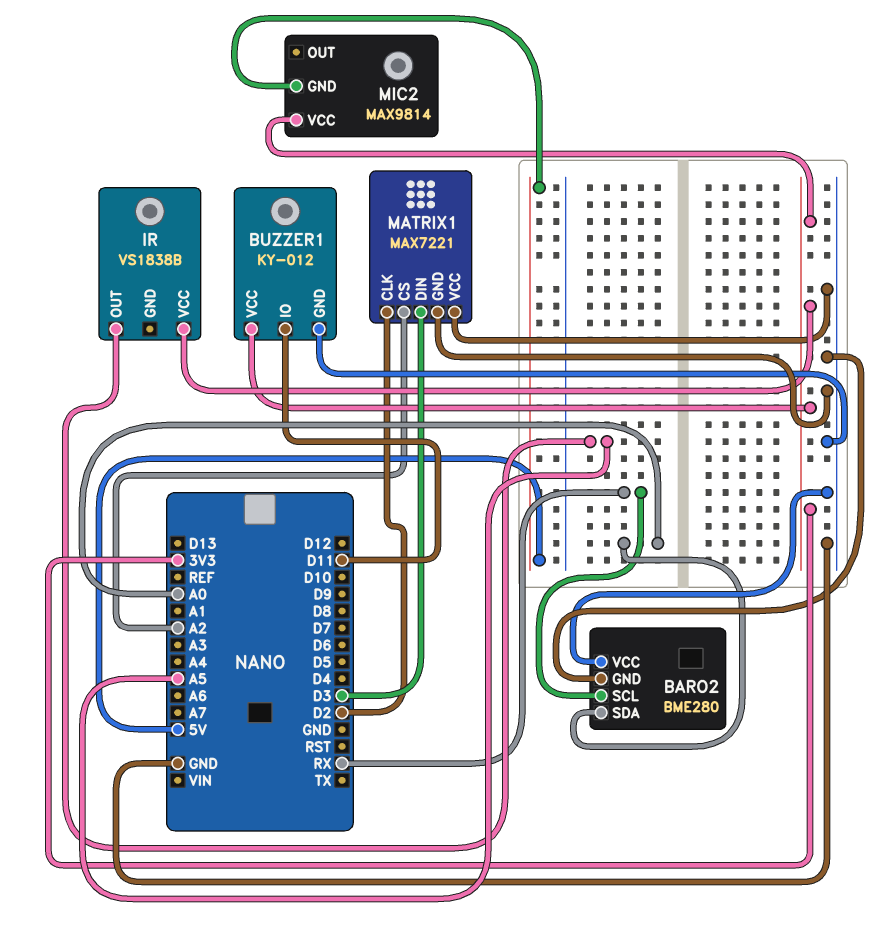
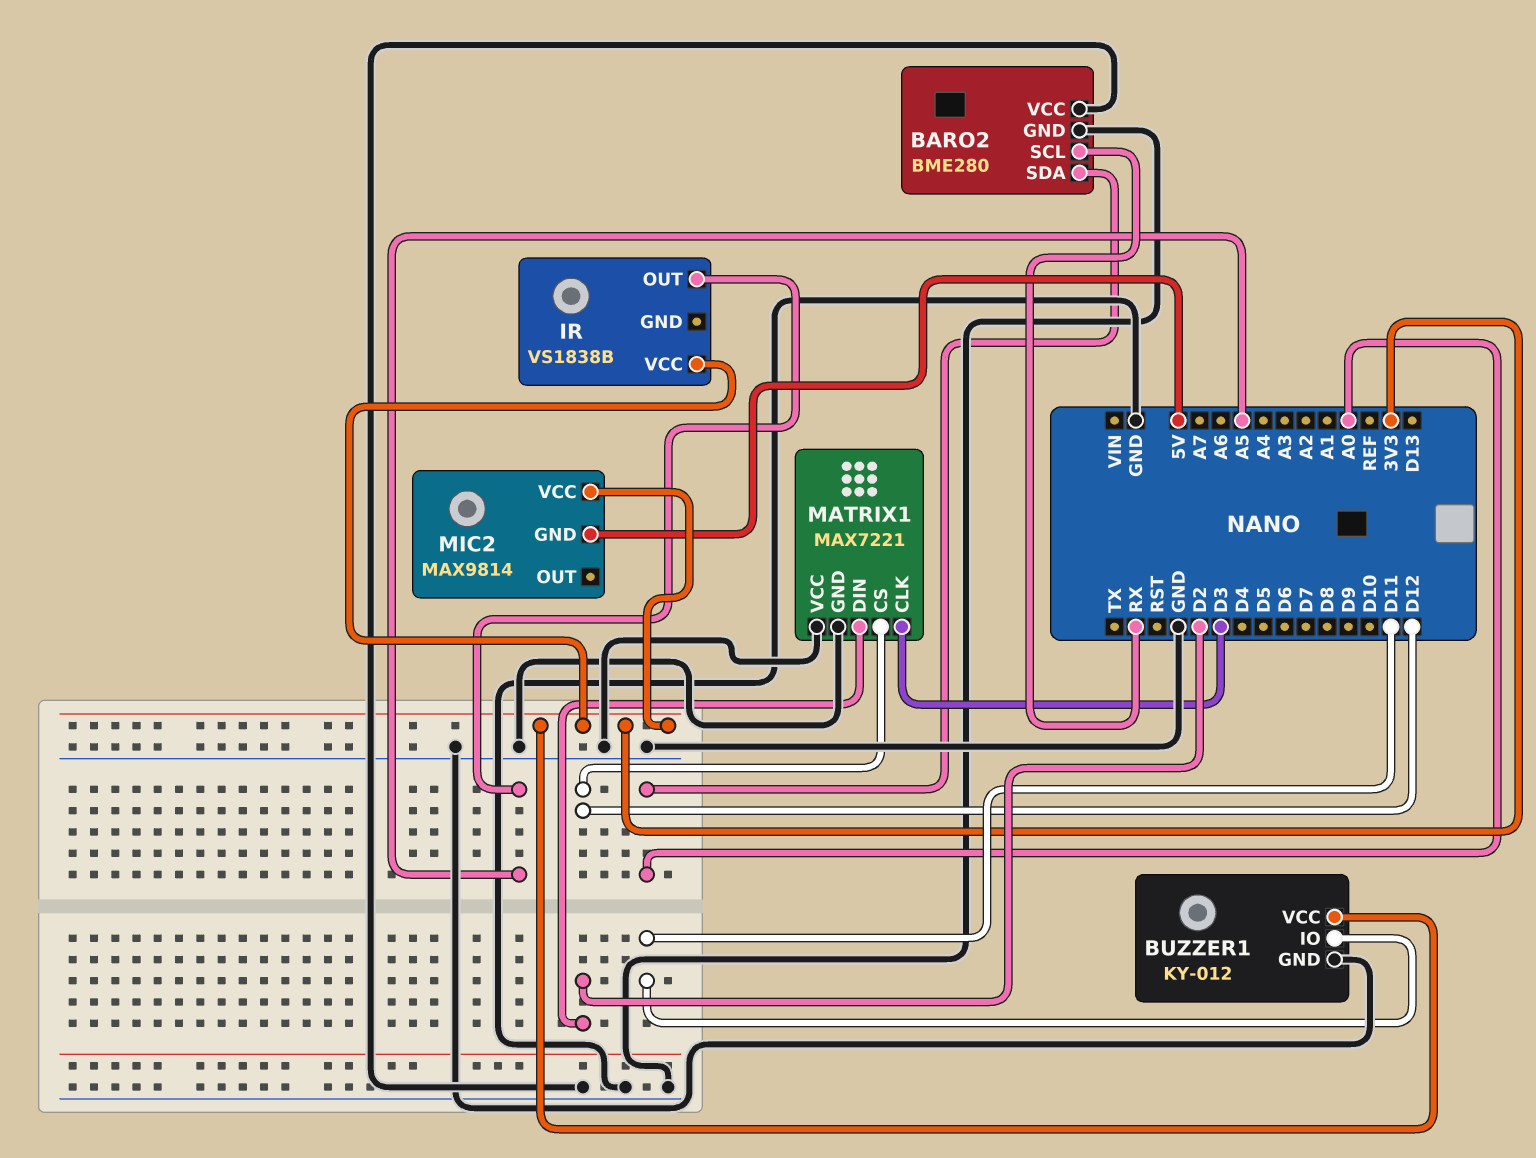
MATRIX1 pin CLK: D2 -> D3
MATRIX1 pin CS: A2 -> D12
MATRIX1 pin DIN: D3 -> D2

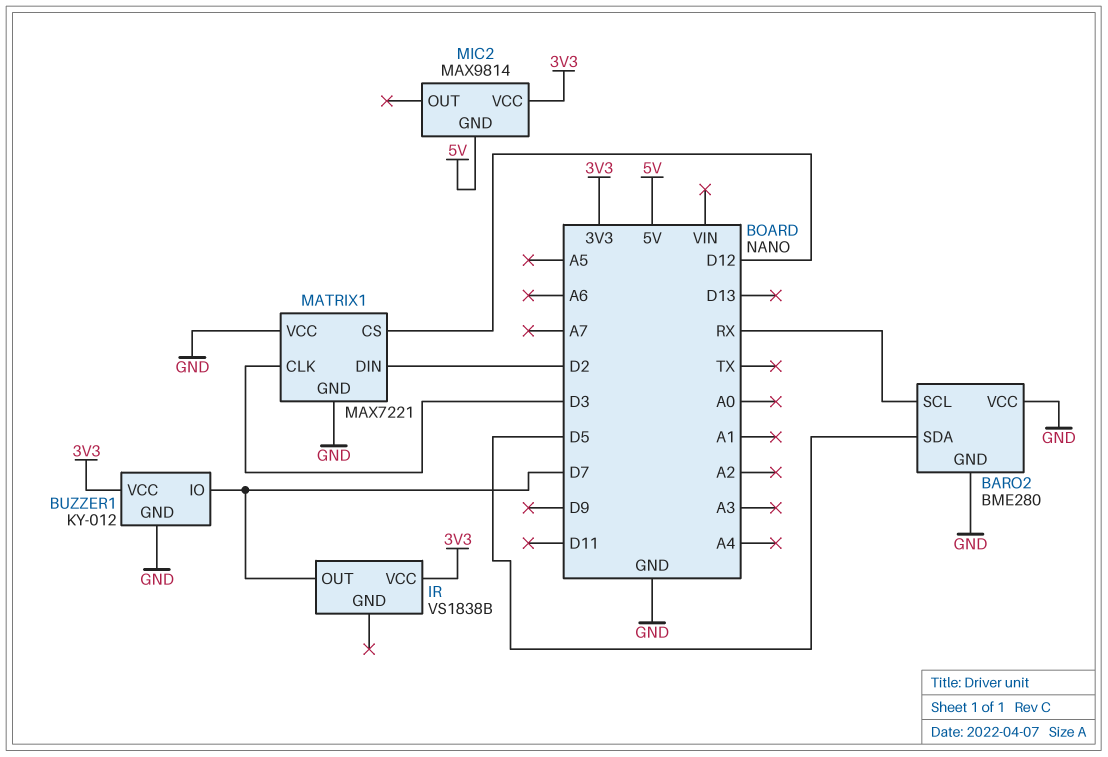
BARO2 pin SDA: A0 -> D5
BUZZER1 pin IO: D11 -> D7
IR pin OUT: A5 -> D7

